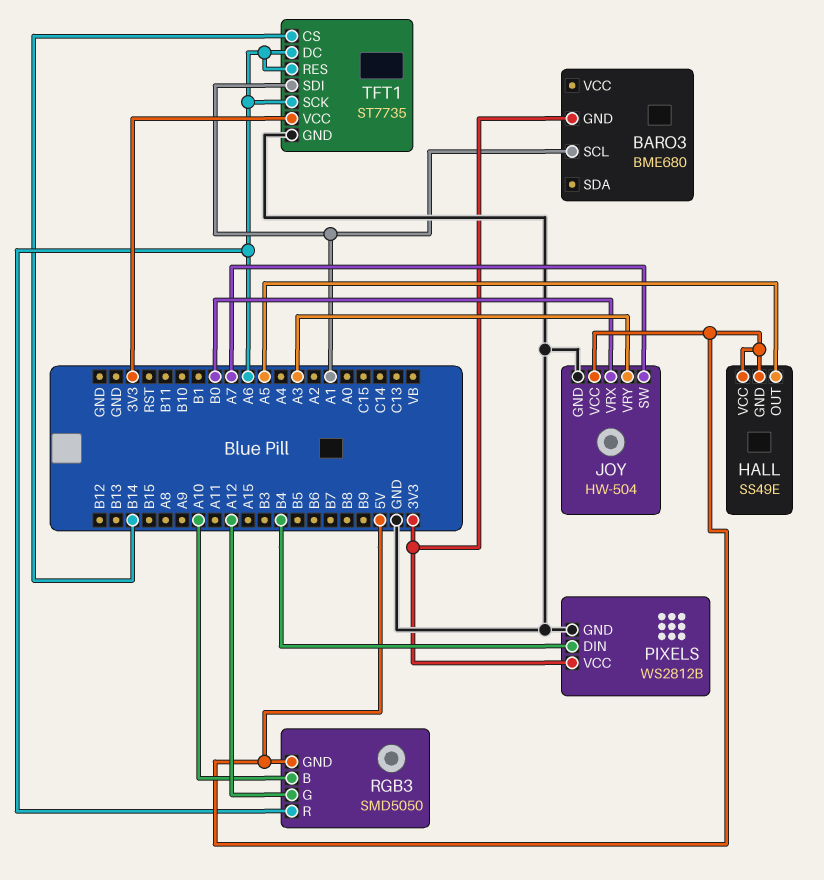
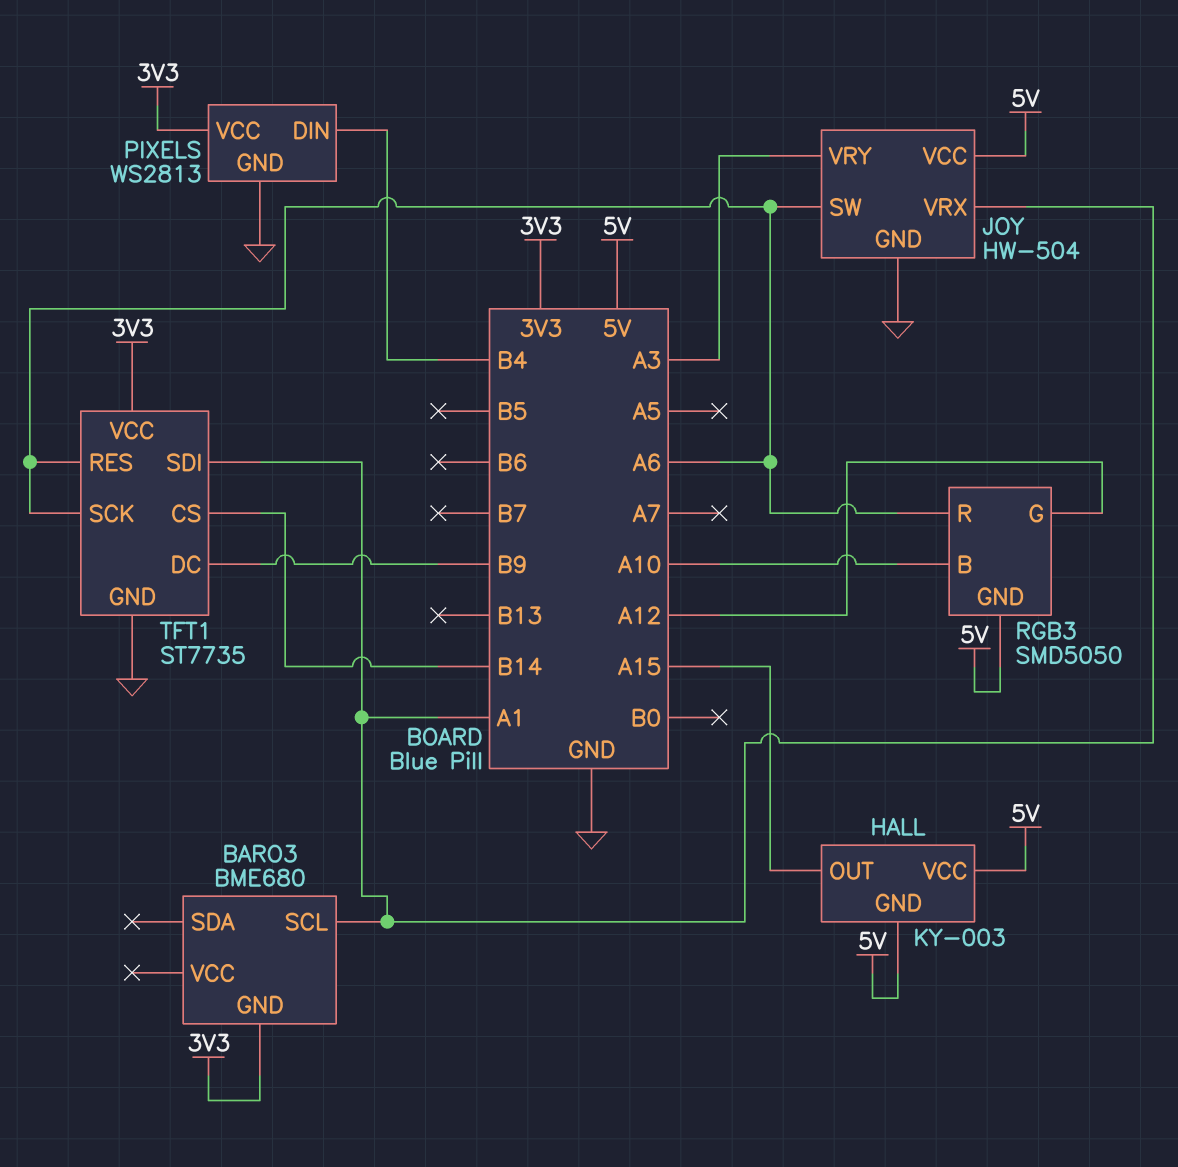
HALL: SS49E -> KY-003
HALL pin OUT: A5 -> A15
JOY pin SW: A7 -> A6
JOY pin VRX: B0 -> A1
PIXELS: WS2812B -> WS2813
TFT1 pin DC: A6 -> B9

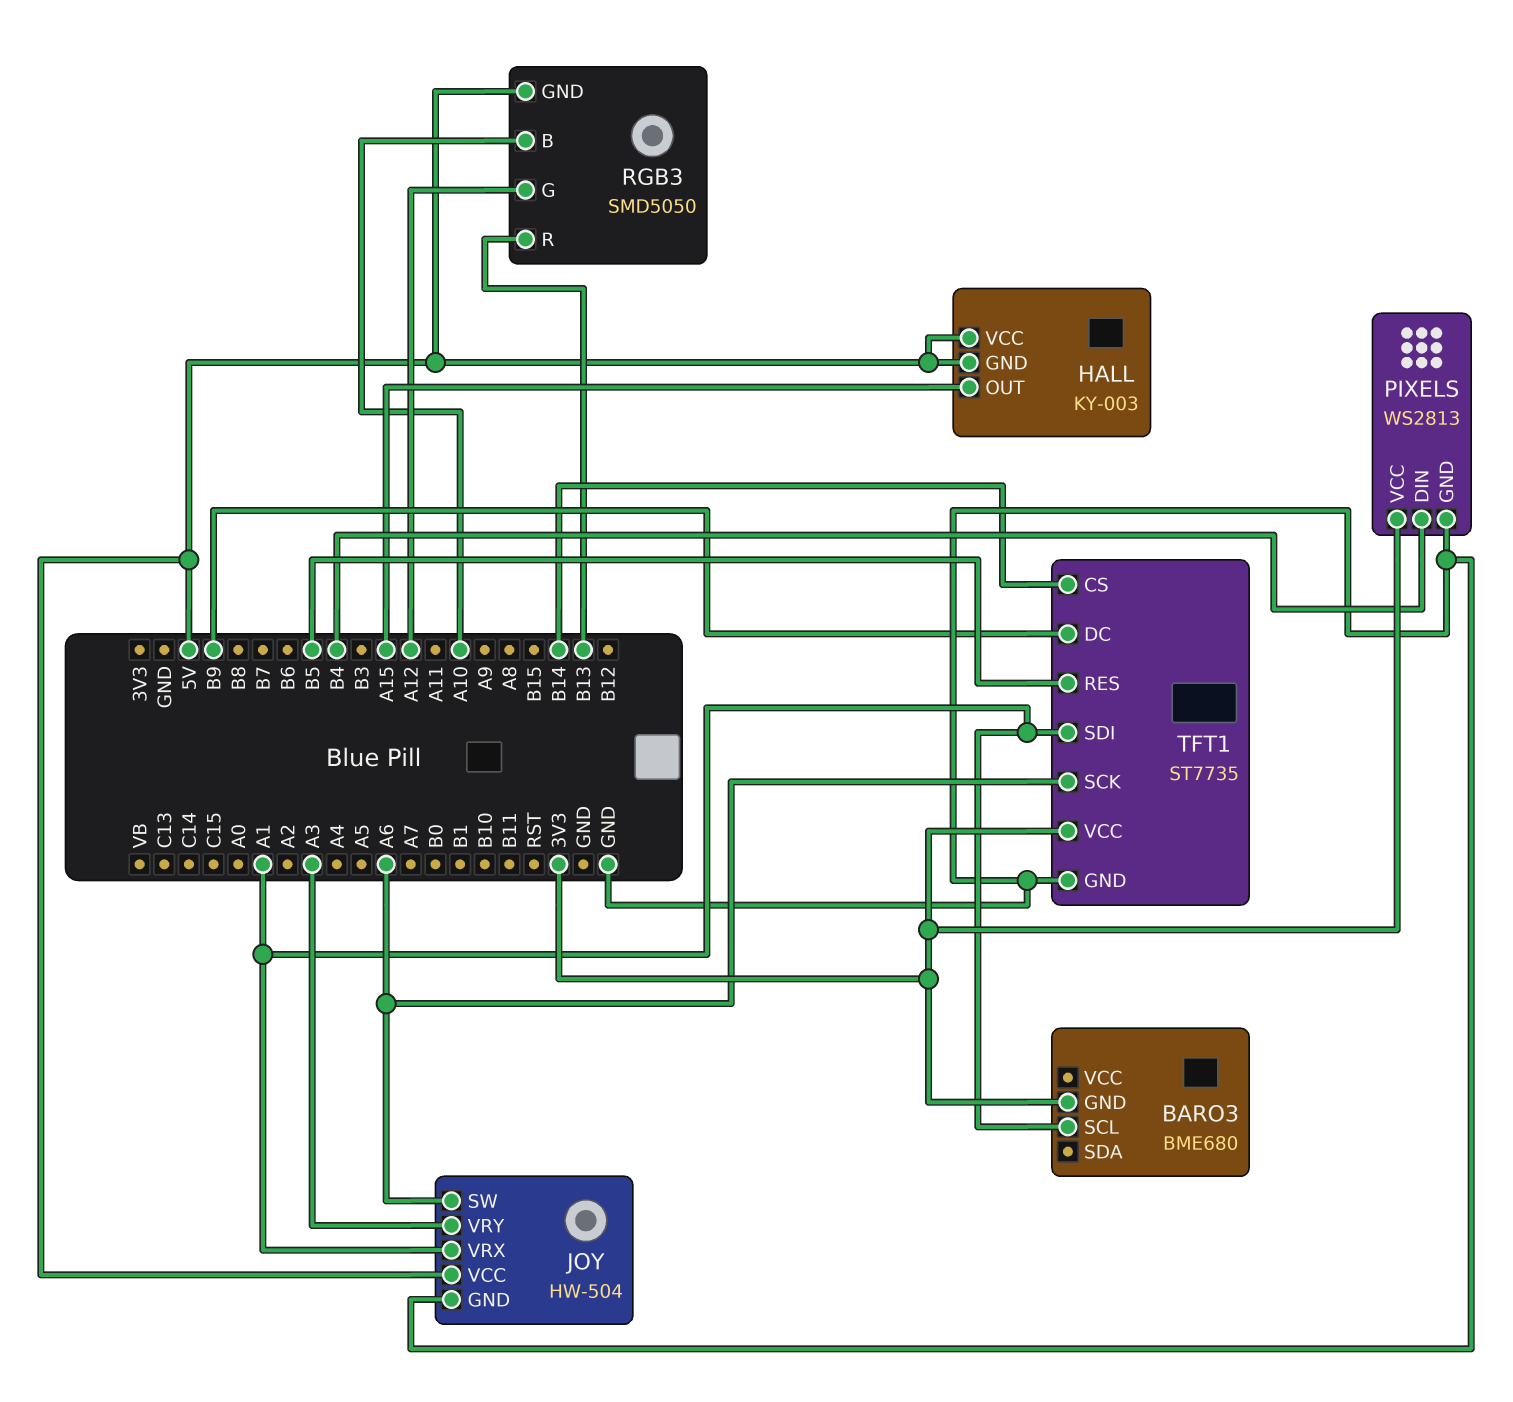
RGB3 pin R: A6 -> B13
TFT1 pin RES: A6 -> B5

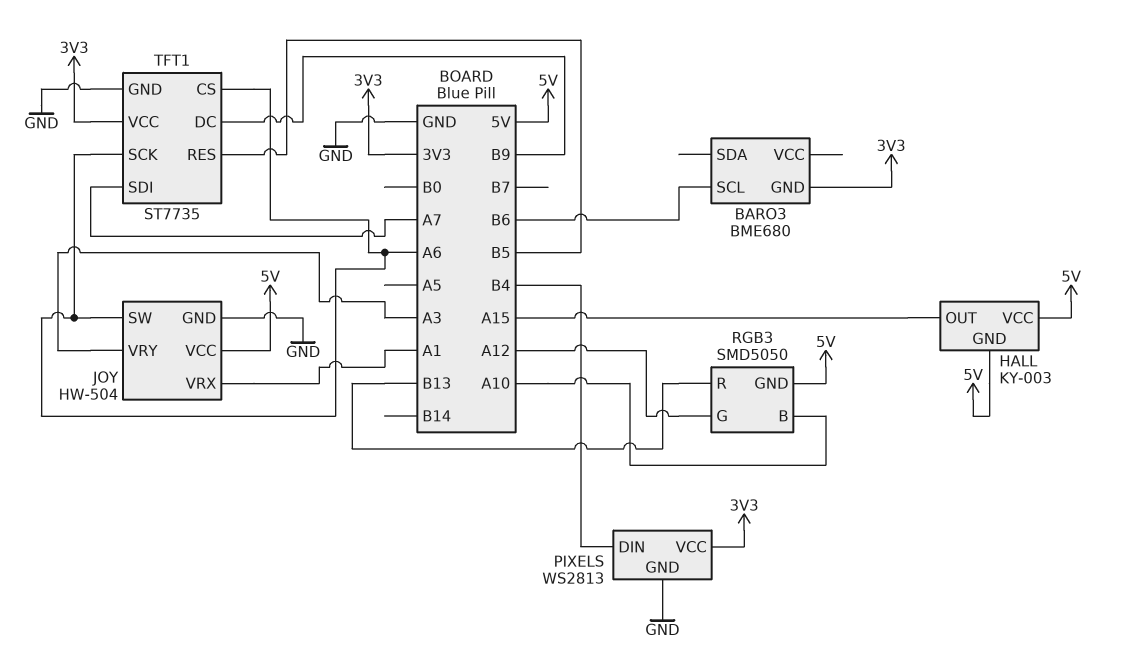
BARO3 pin SCL: A1 -> B6
TFT1 pin CS: B14 -> A6
TFT1 pin SDI: A1 -> A7

